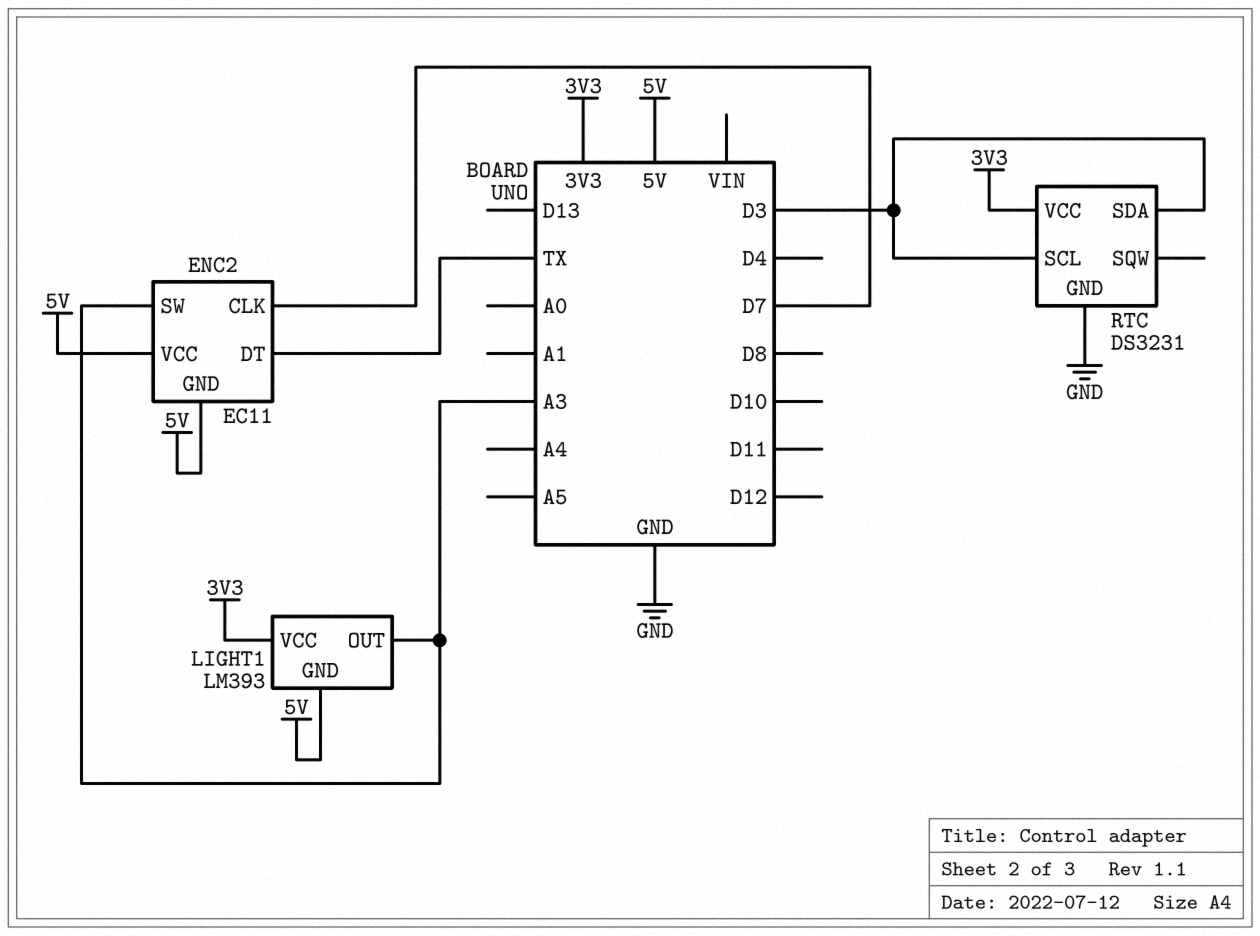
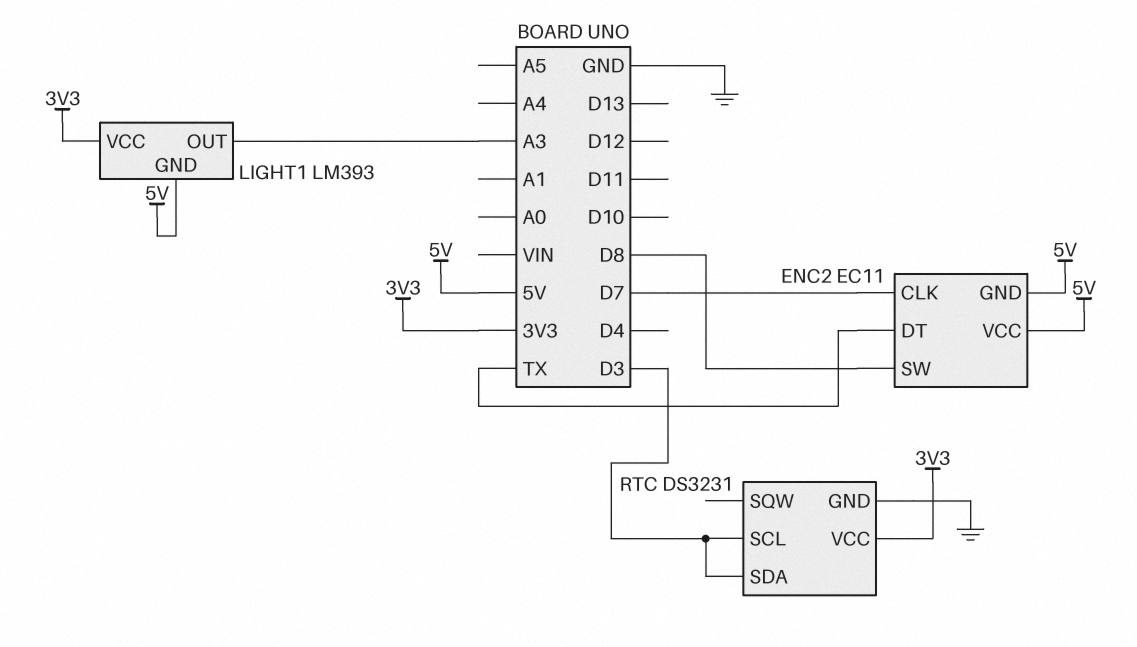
ENC2 pin SW: A3 -> D8

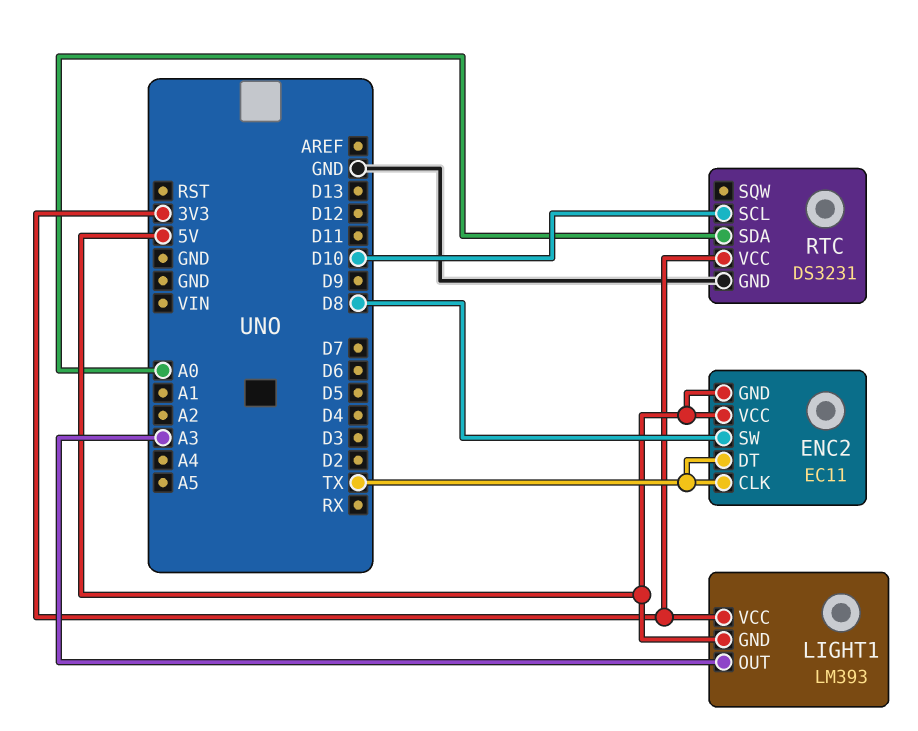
ENC2 pin CLK: D7 -> TX
RTC pin SCL: D3 -> D10
RTC pin SDA: D3 -> A0

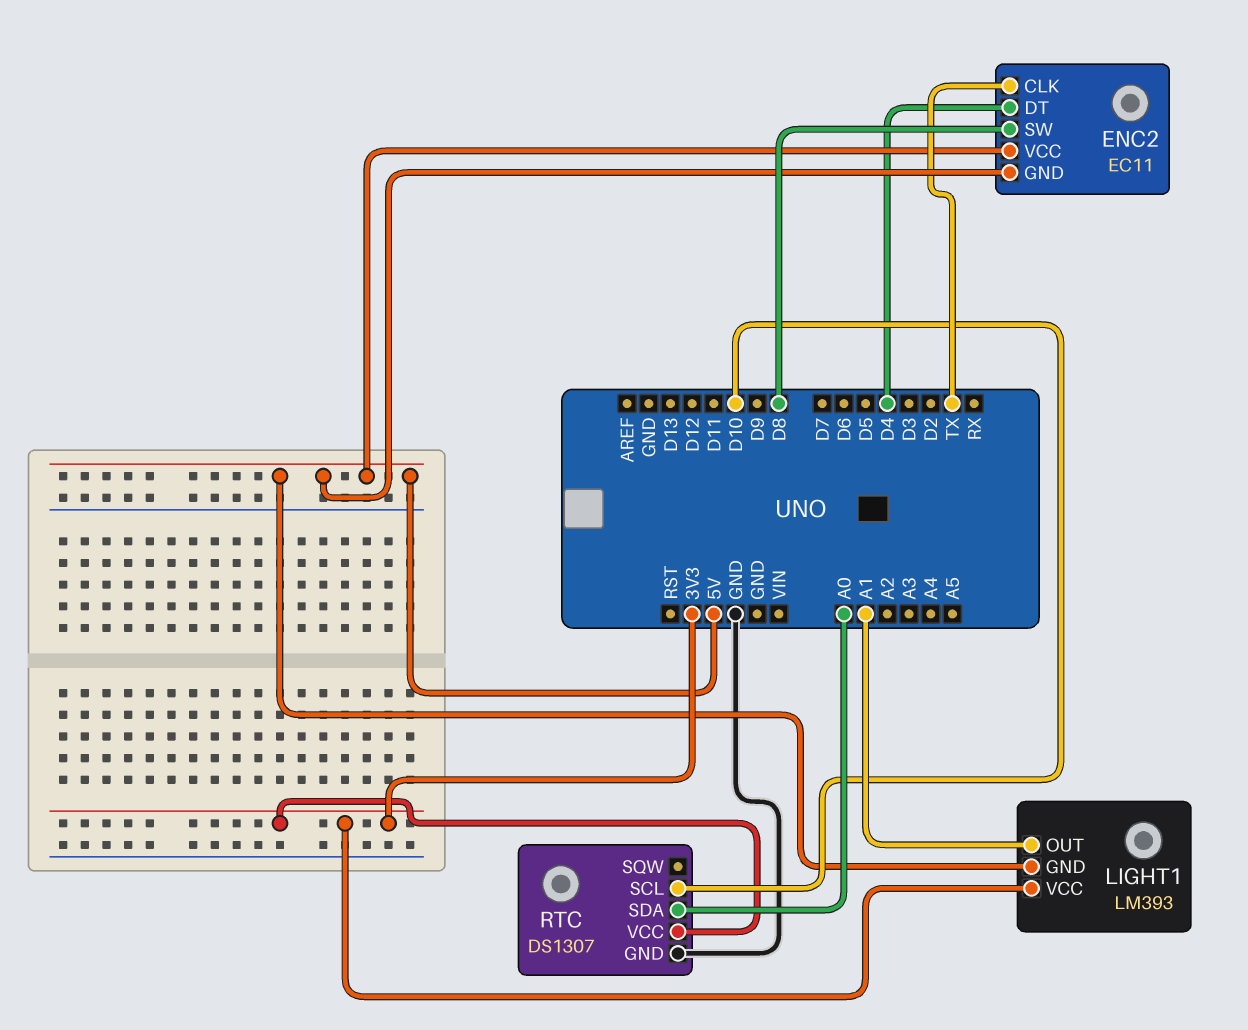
ENC2 pin DT: TX -> D4
LIGHT1 pin OUT: A3 -> A1
RTC: DS3231 -> DS1307

